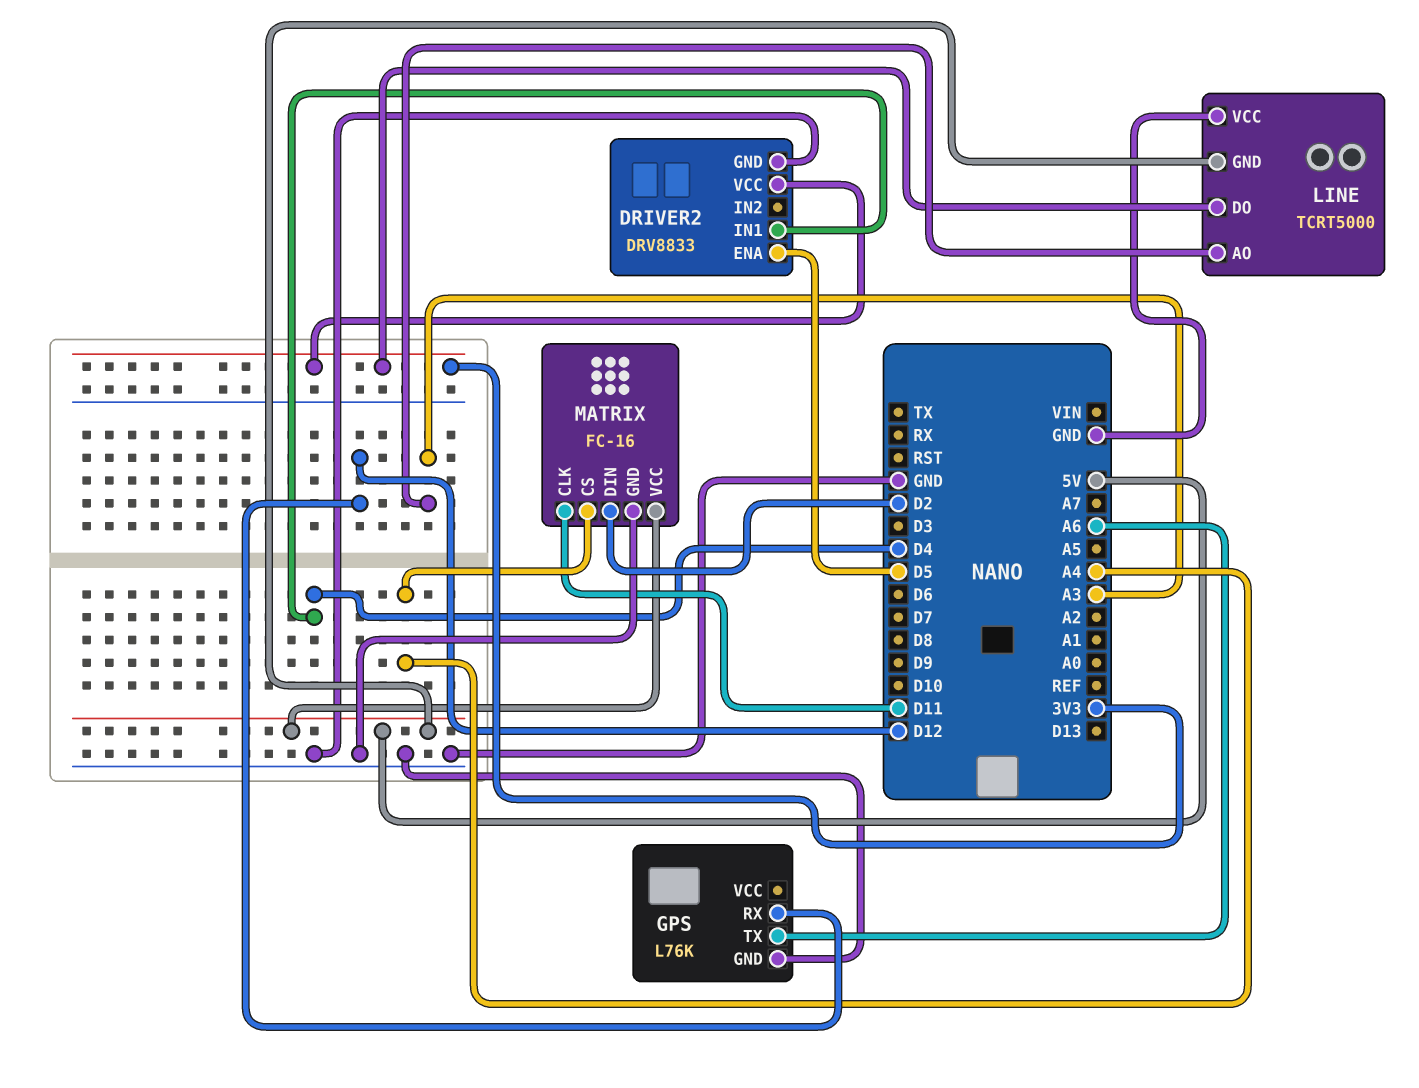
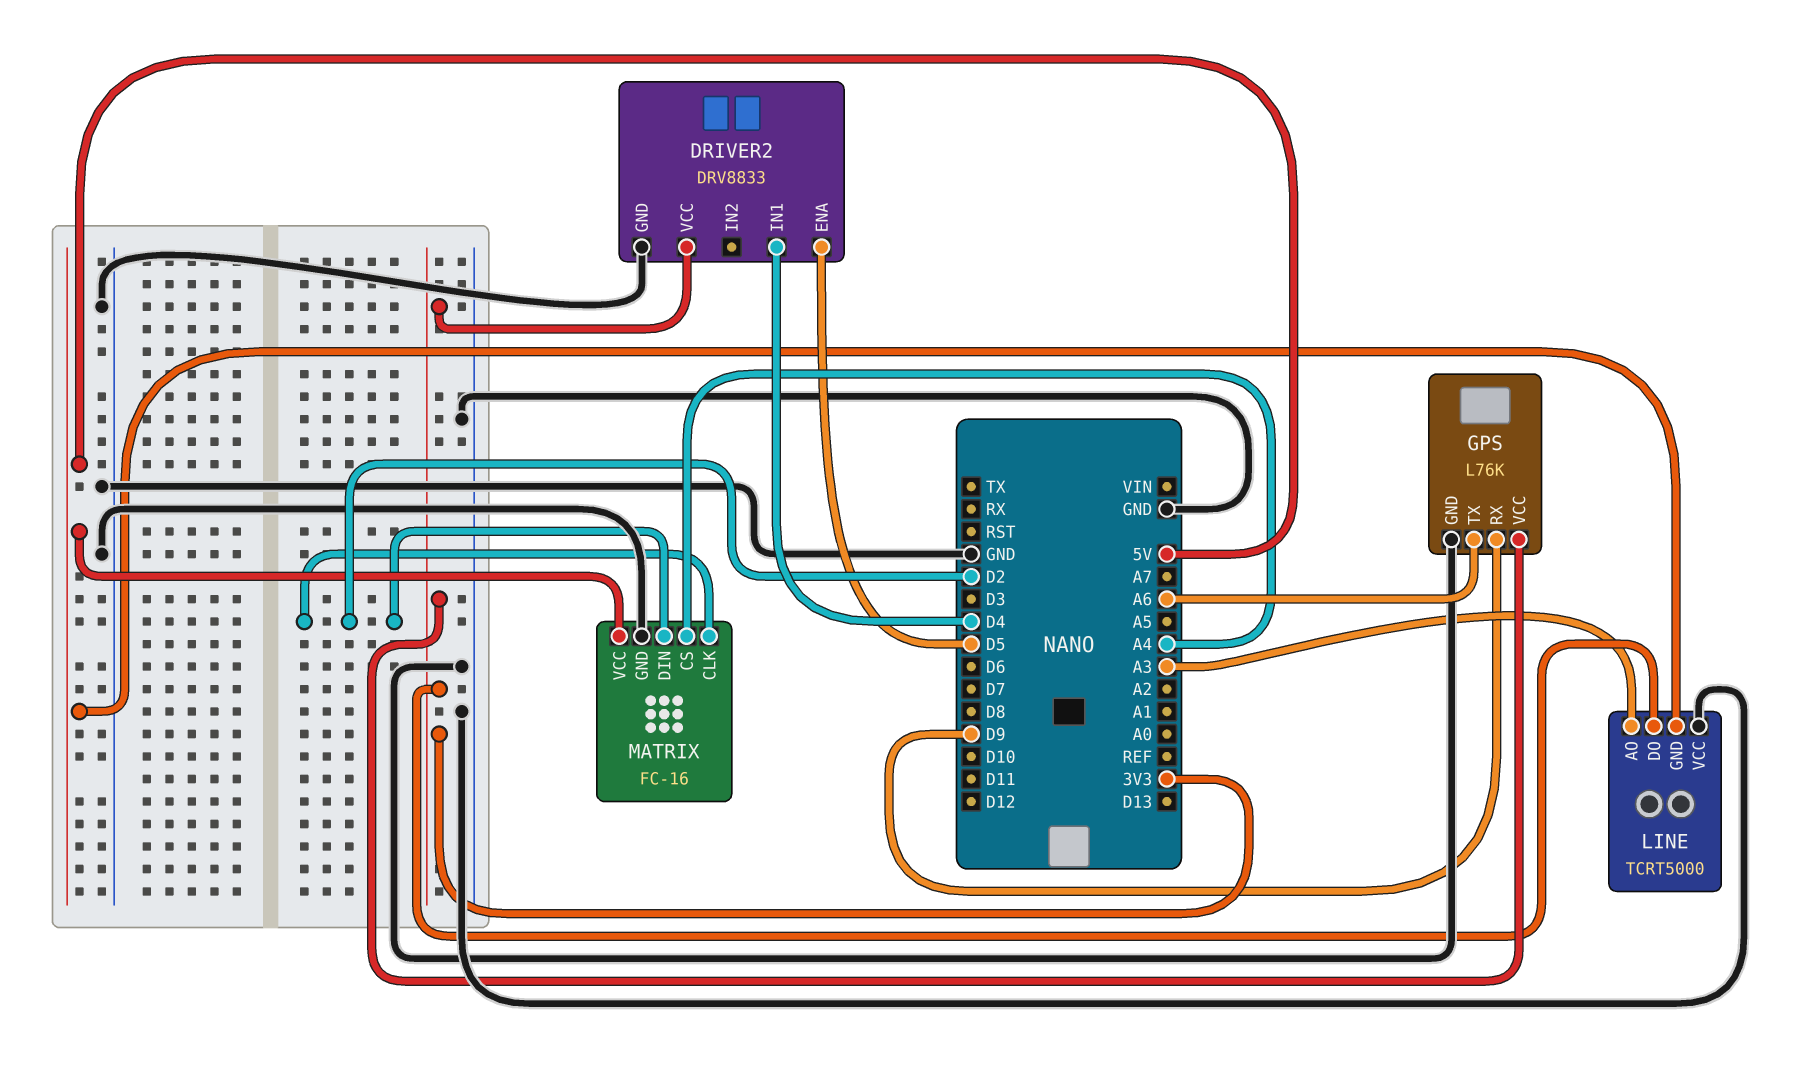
GPS pin RX: D12 -> D9
GPS pin VCC: none -> 3V3
MATRIX pin CLK: D11 -> D2

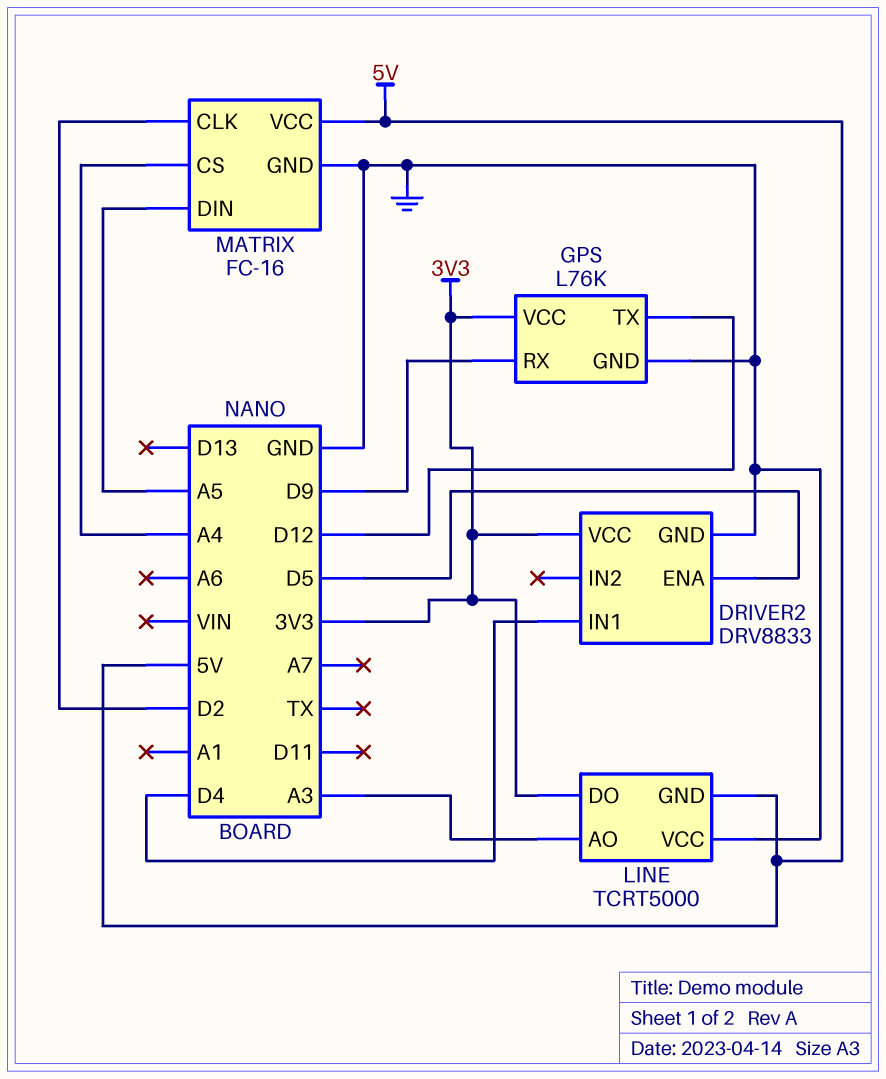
GPS pin TX: A6 -> D12
MATRIX pin DIN: D2 -> A5

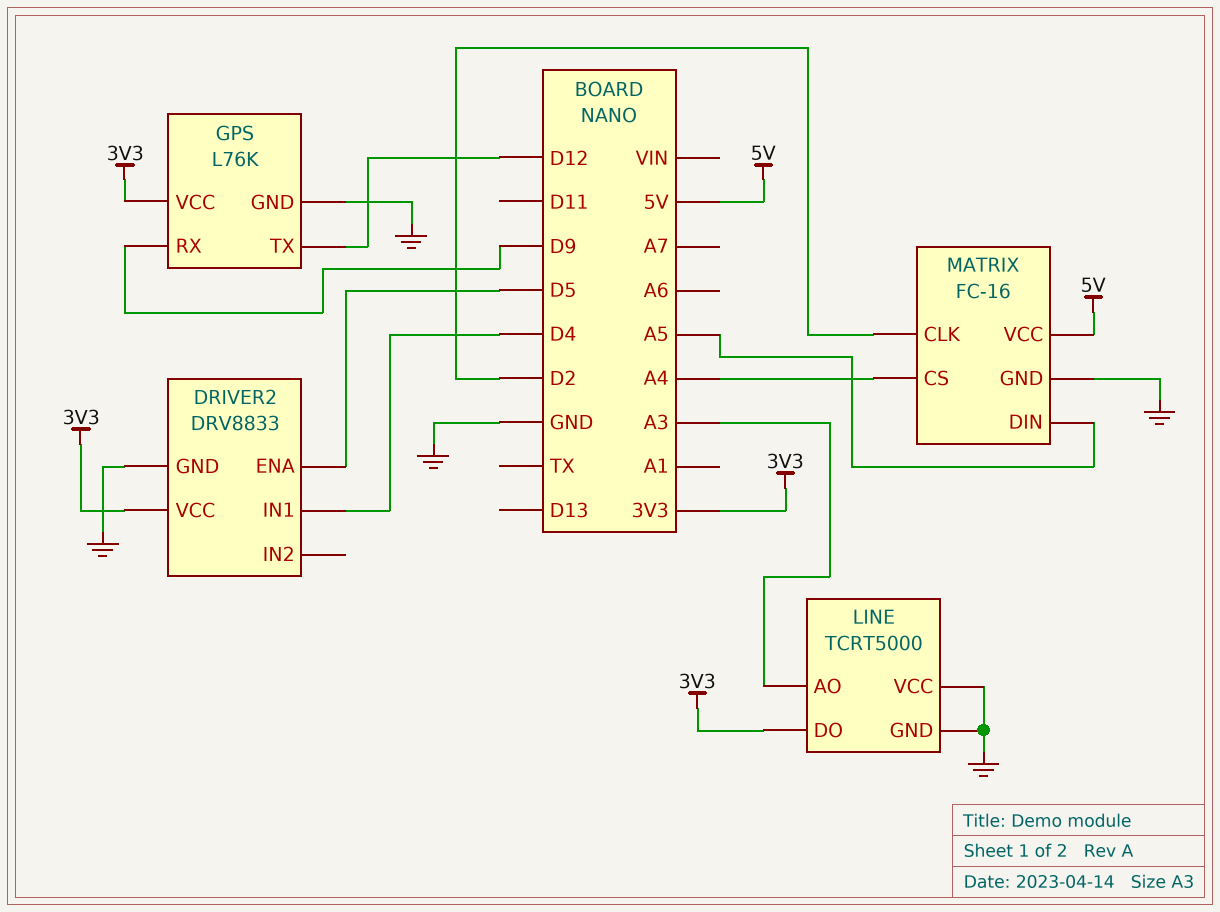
LINE pin GND: 5V -> GND

